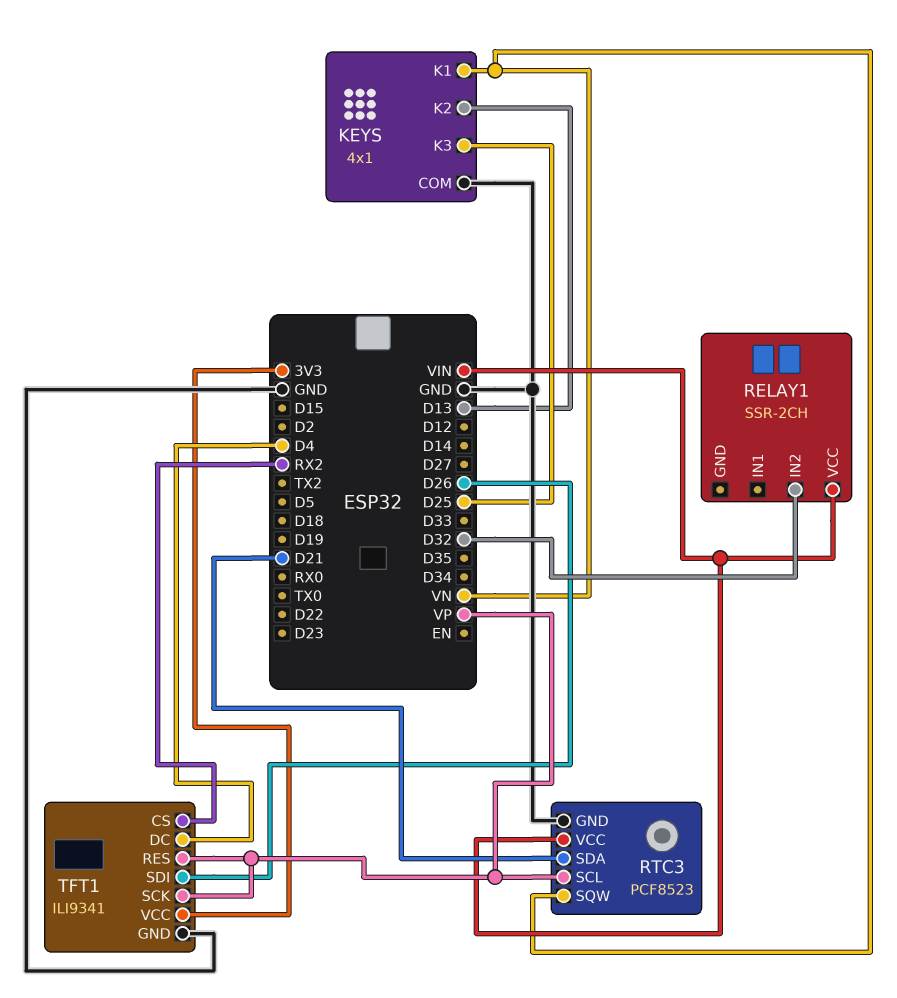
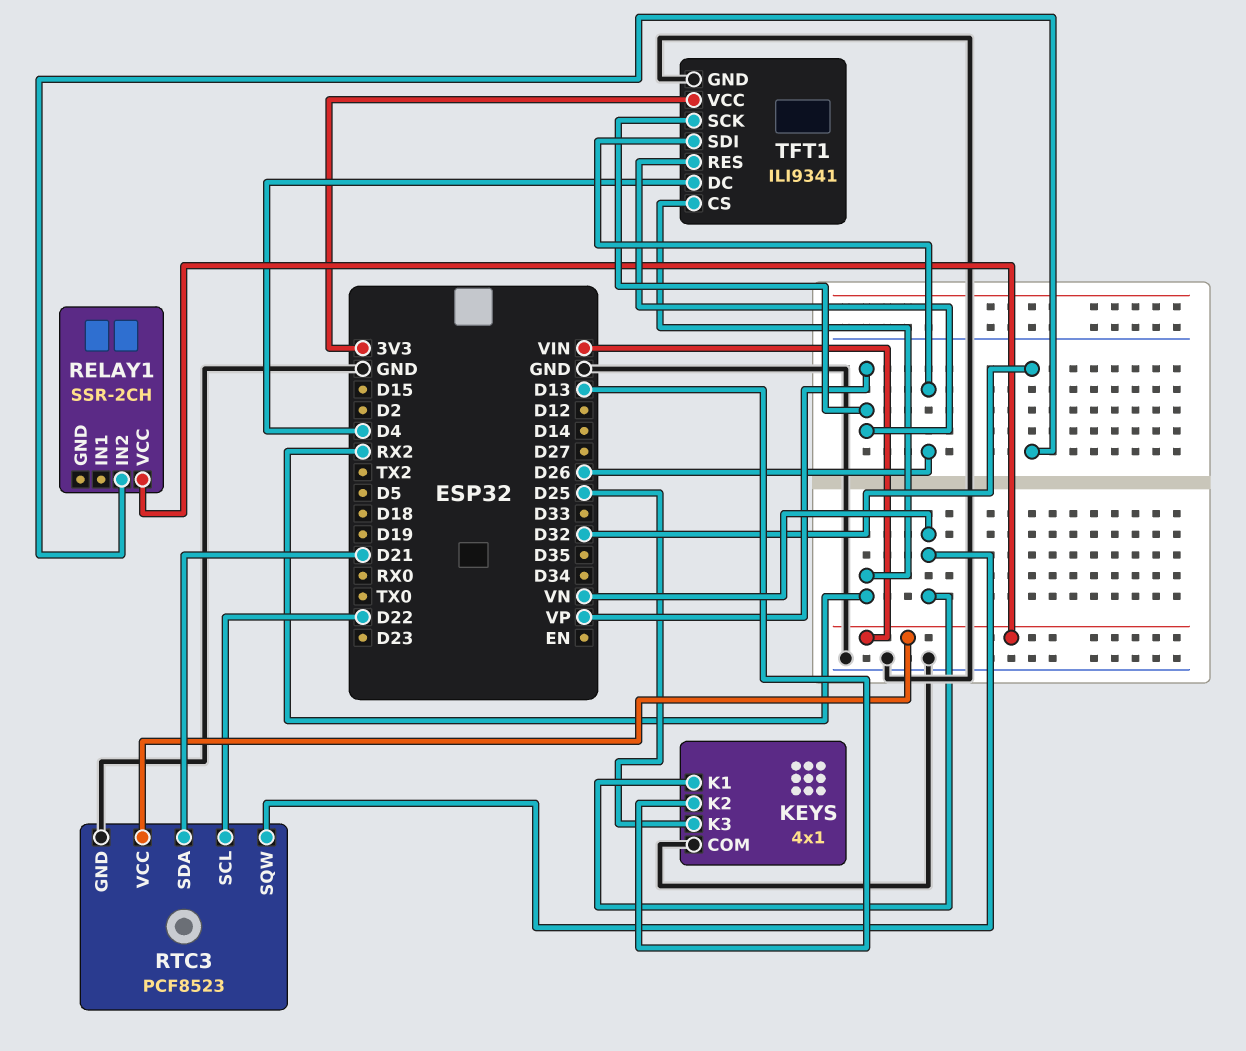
RTC3 pin SCL: VP -> D22

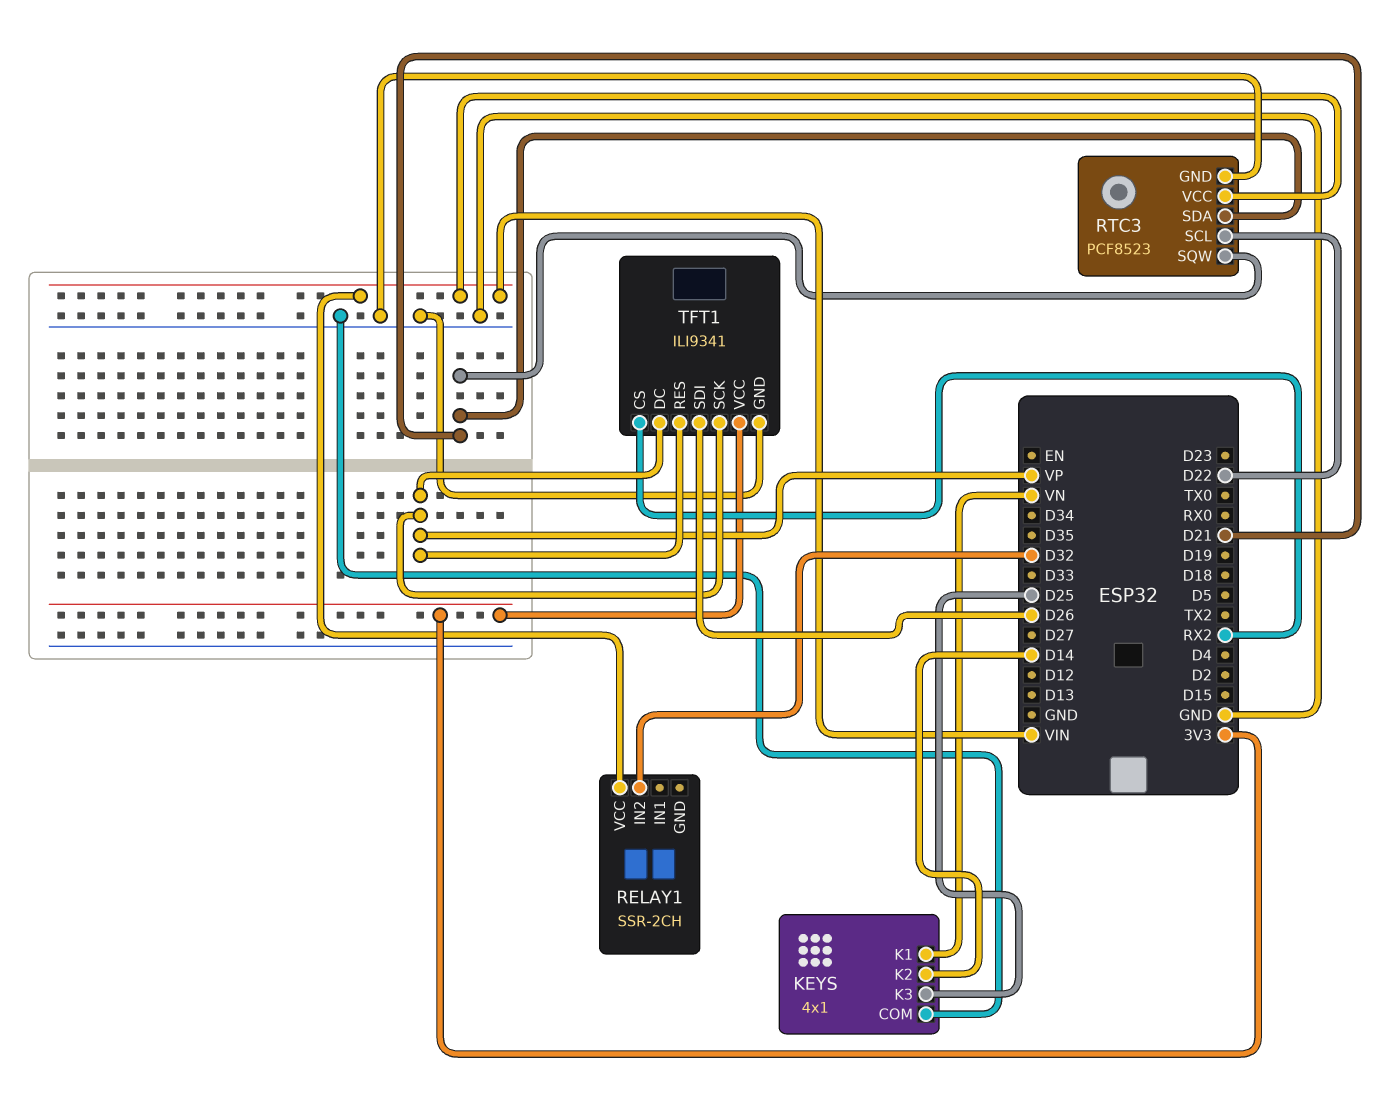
KEYS pin K2: D13 -> D14
RTC3 pin SQW: VN -> D21
TFT1 pin DC: D4 -> VP

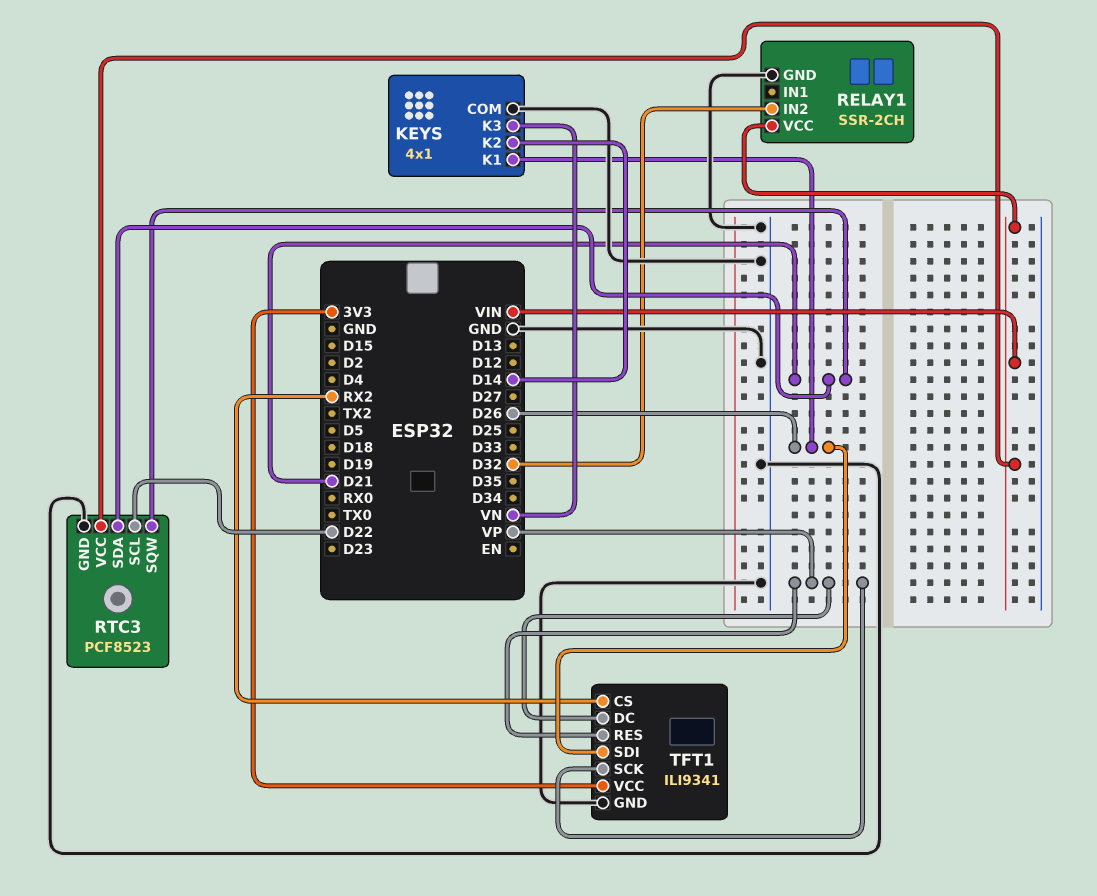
KEYS pin K1: VN -> D26
KEYS pin K3: D25 -> VN
RELAY1 pin GND: none -> GND

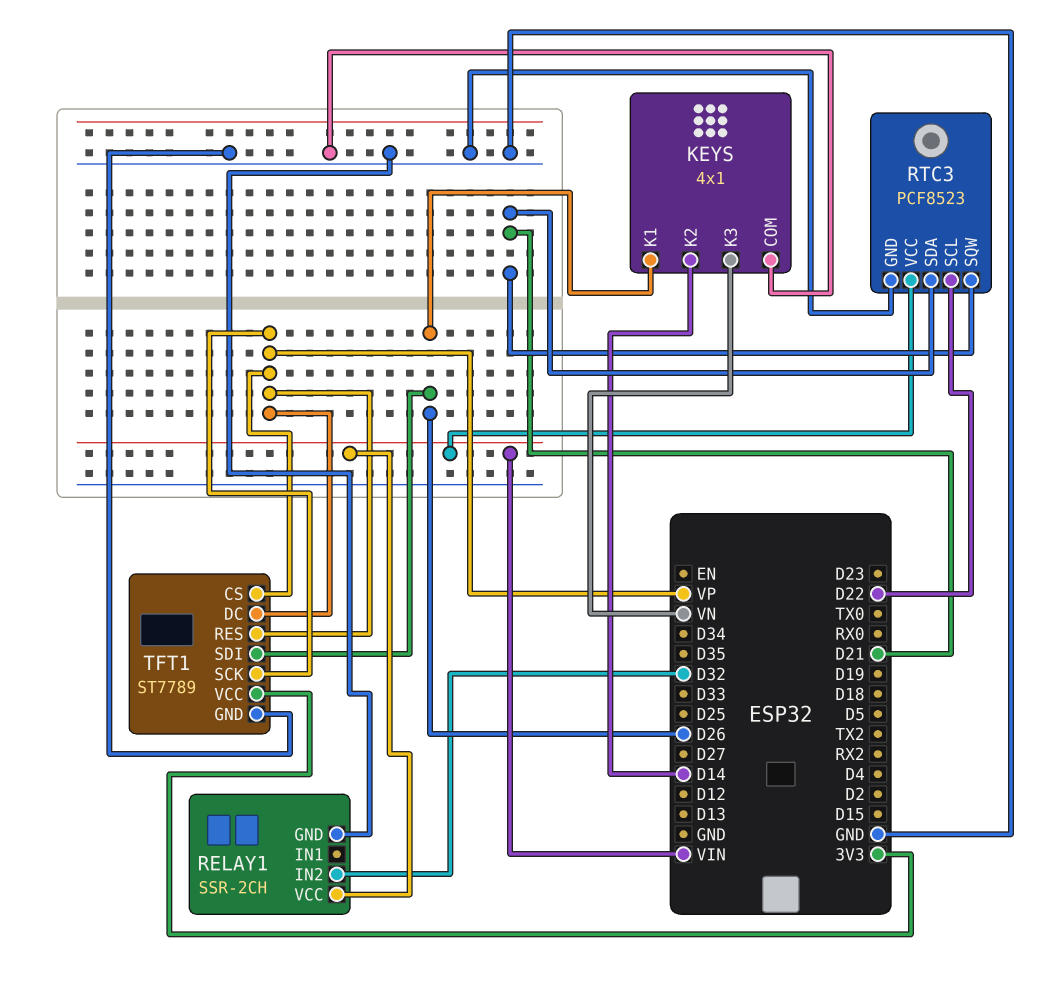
TFT1: ILI9341 -> ST7789
TFT1 pin CS: RX2 -> VP

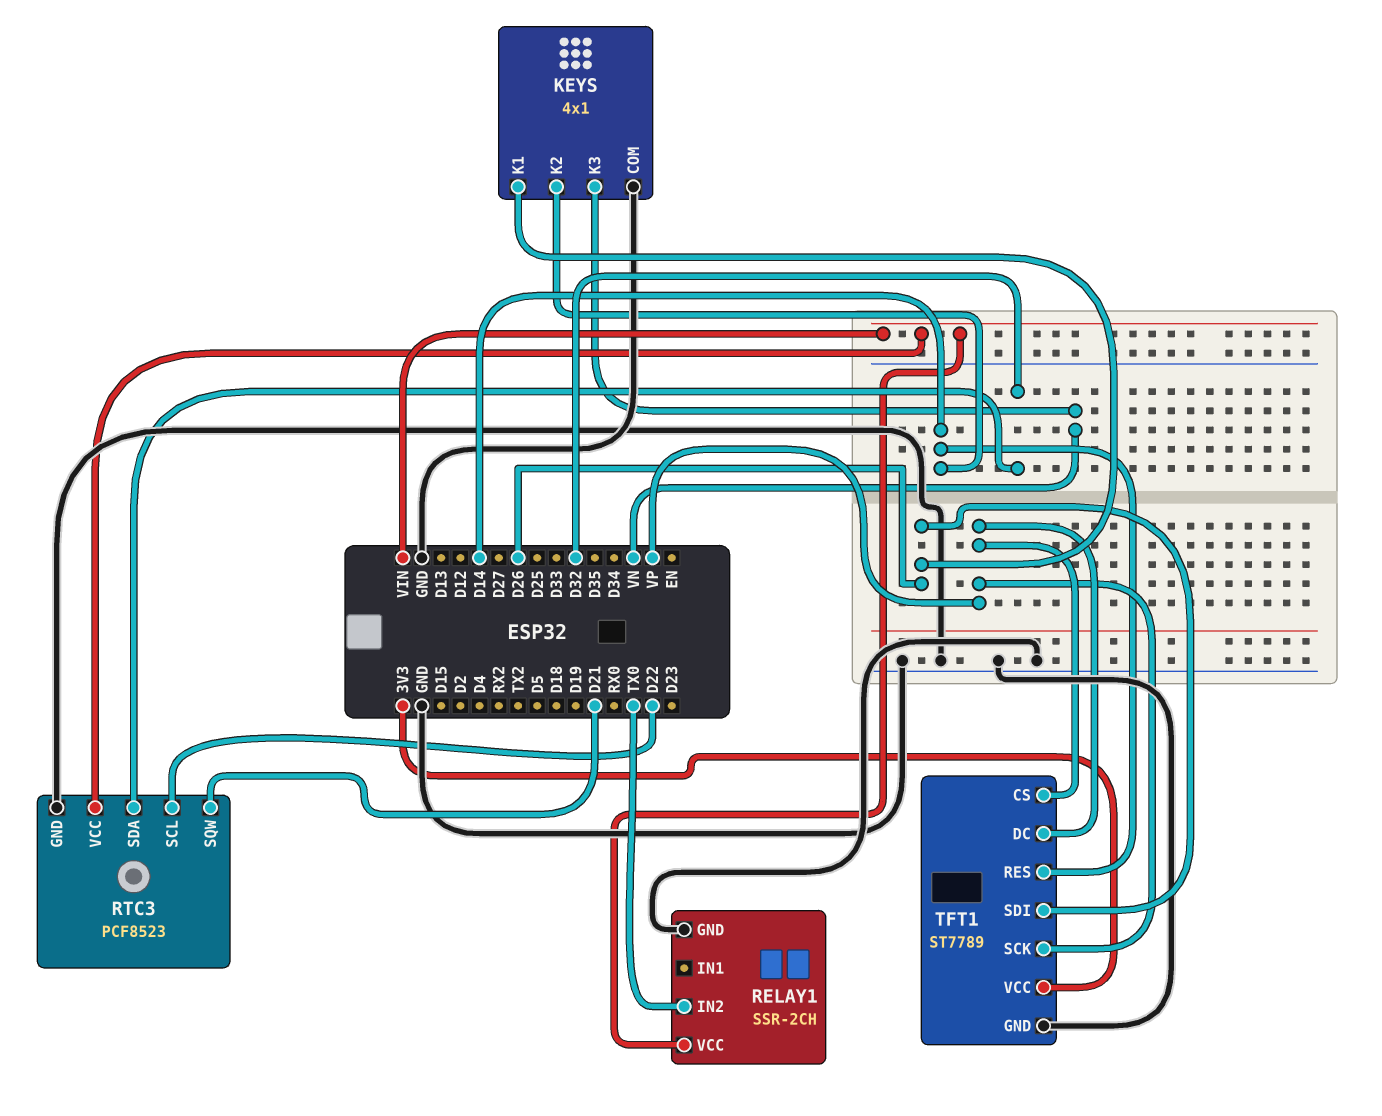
RELAY1 pin IN2: D32 -> TX0
RTC3 pin SDA: D21 -> D32
TFT1 pin RES: VP -> D14

